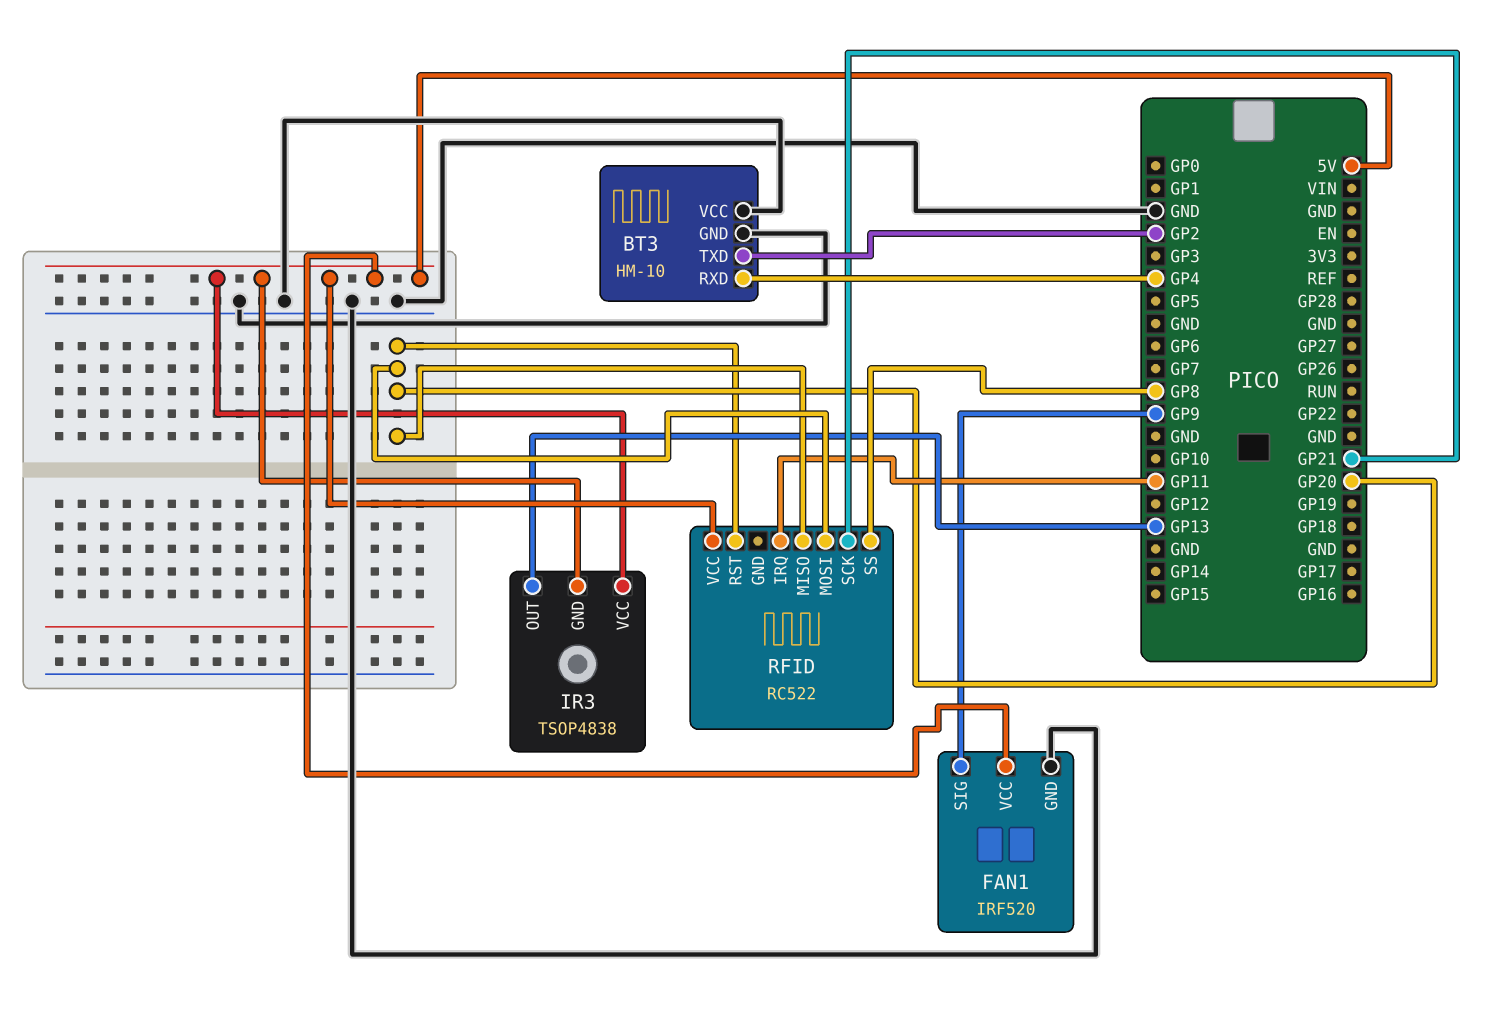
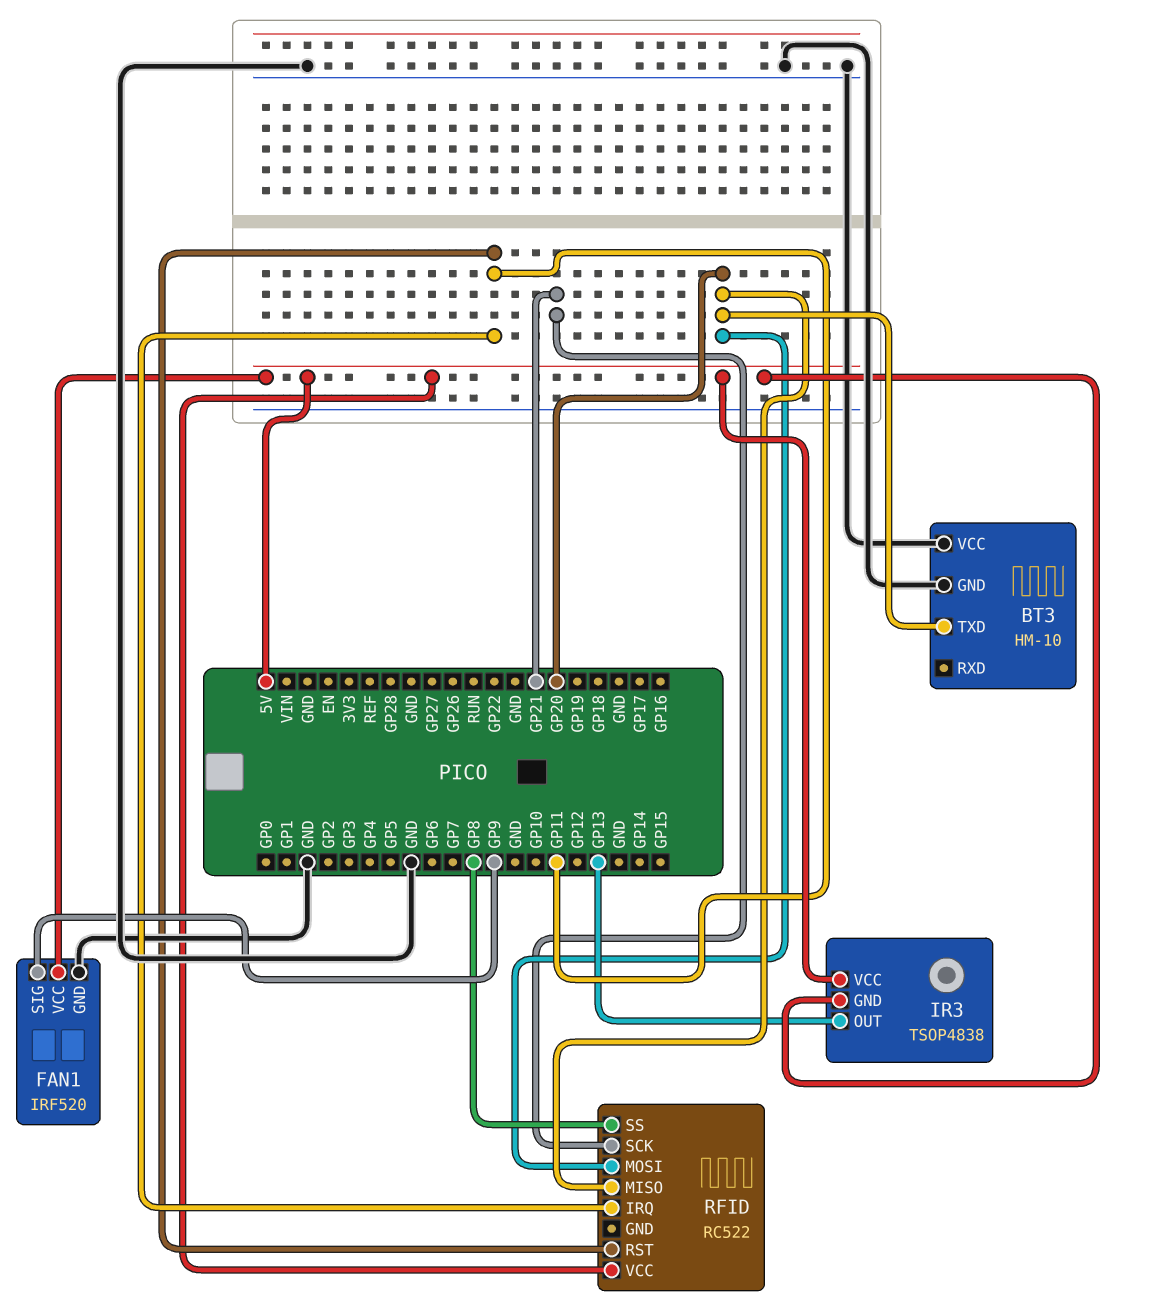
BT3 pin RXD: GP4 -> none
BT3 pin TXD: GP2 -> GP20
RFID pin RST: GP20 -> GP11

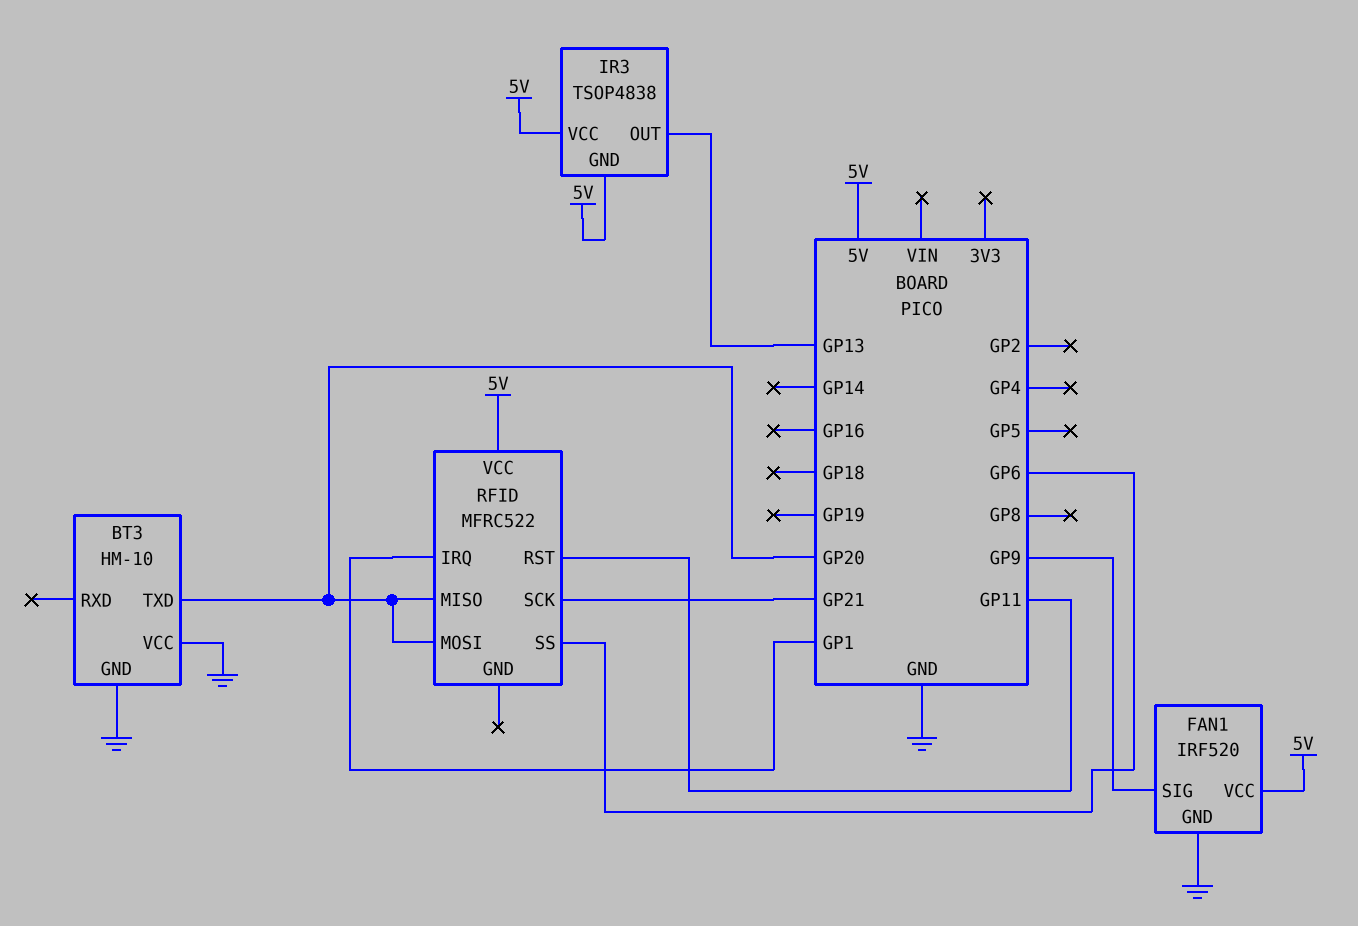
RFID: RC522 -> MFRC522
RFID pin IRQ: GP11 -> GP1
RFID pin SS: GP8 -> GP6

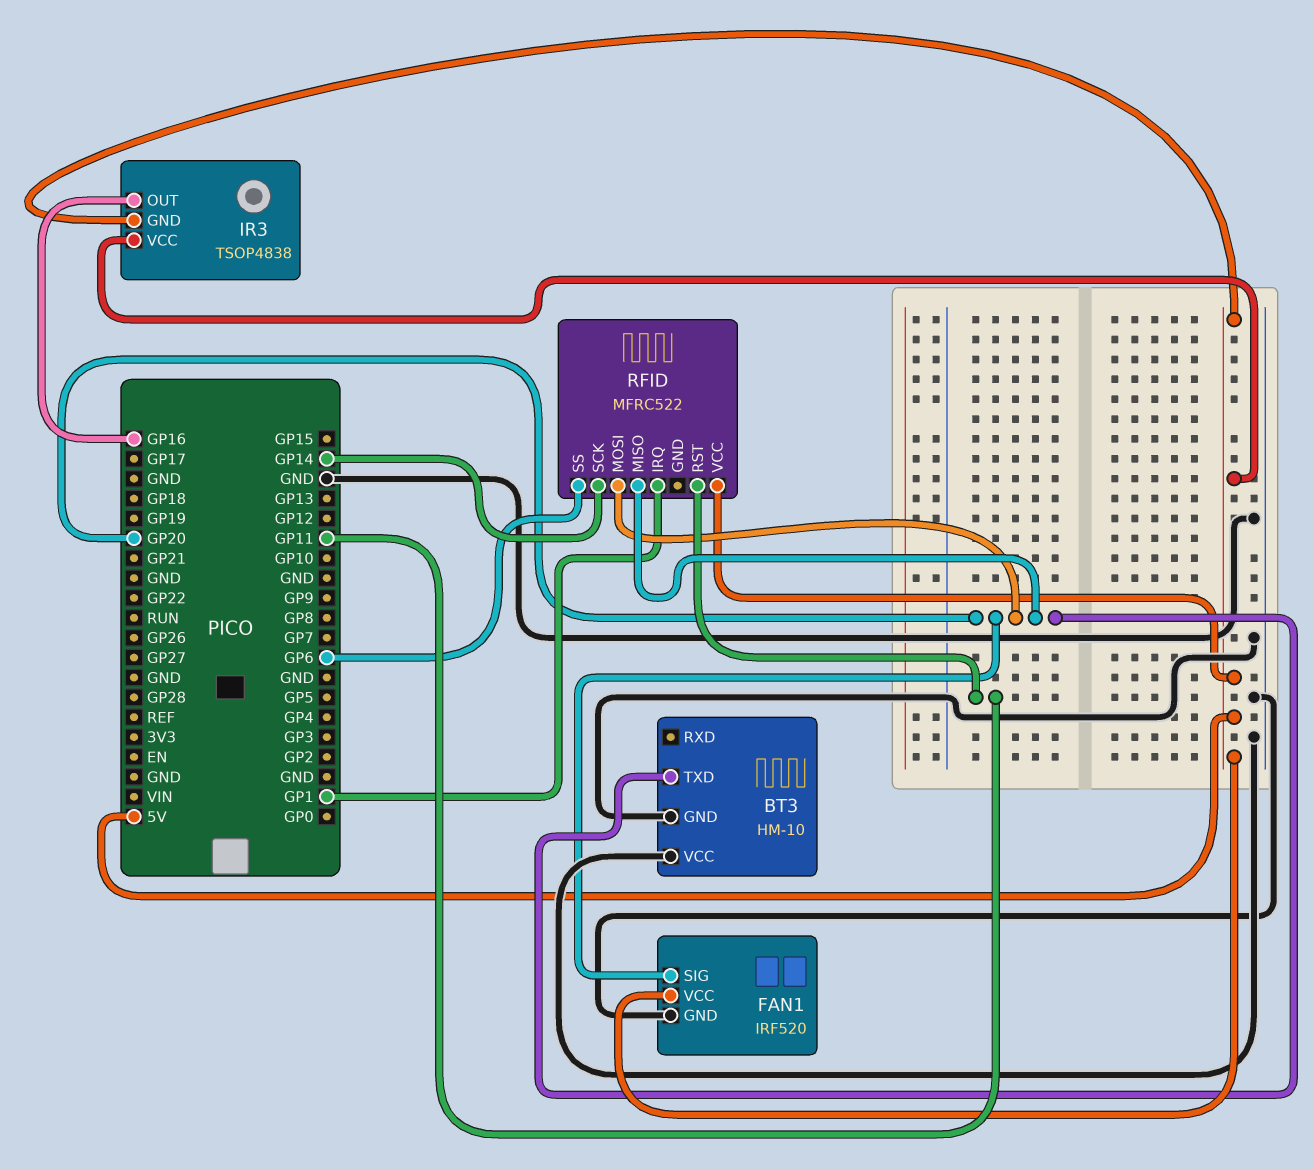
FAN1 pin SIG: GP9 -> GP20
IR3 pin OUT: GP13 -> GP16
RFID pin SCK: GP21 -> GP14

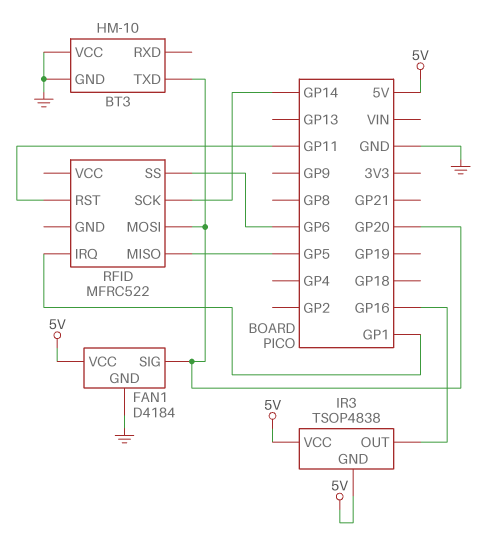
FAN1: IRF520 -> D4184
RFID pin MISO: GP20 -> GP5
RFID pin VCC: 5V -> none

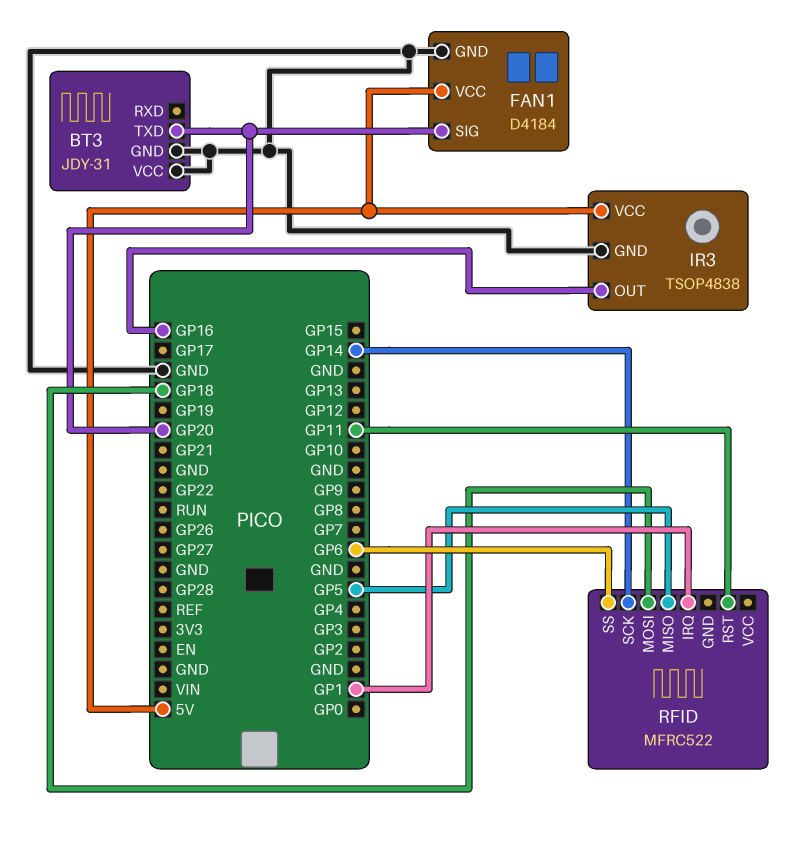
BT3: HM-10 -> JDY-31
IR3 pin GND: 5V -> GND
RFID pin MOSI: GP20 -> GP18

